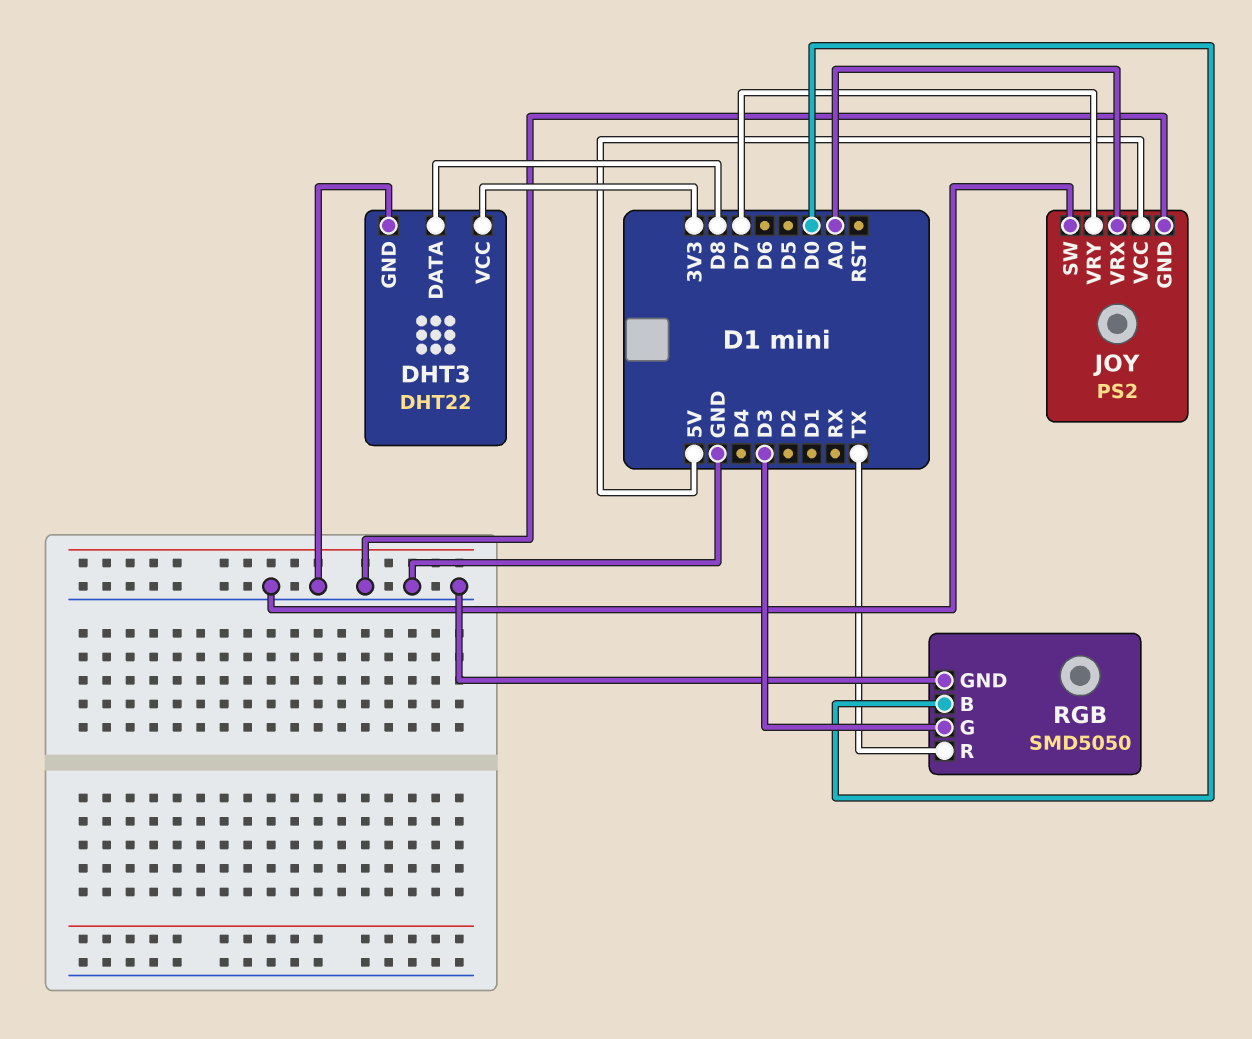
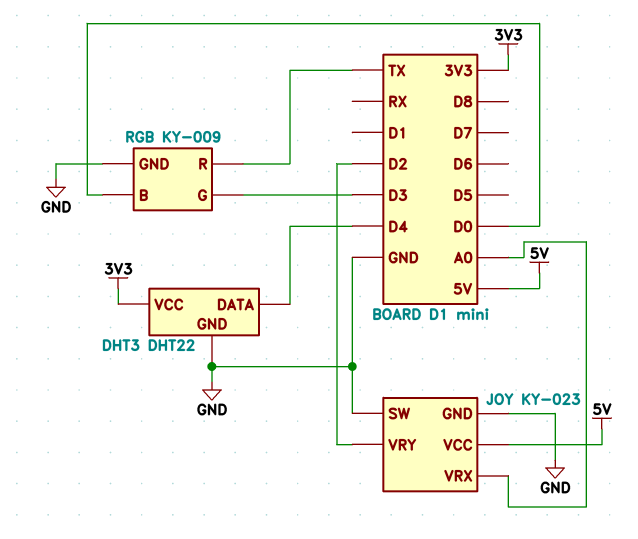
DHT3 pin DATA: D8 -> D4
JOY: PS2 -> KY-023
JOY pin VRY: D7 -> D2
RGB: SMD5050 -> KY-009

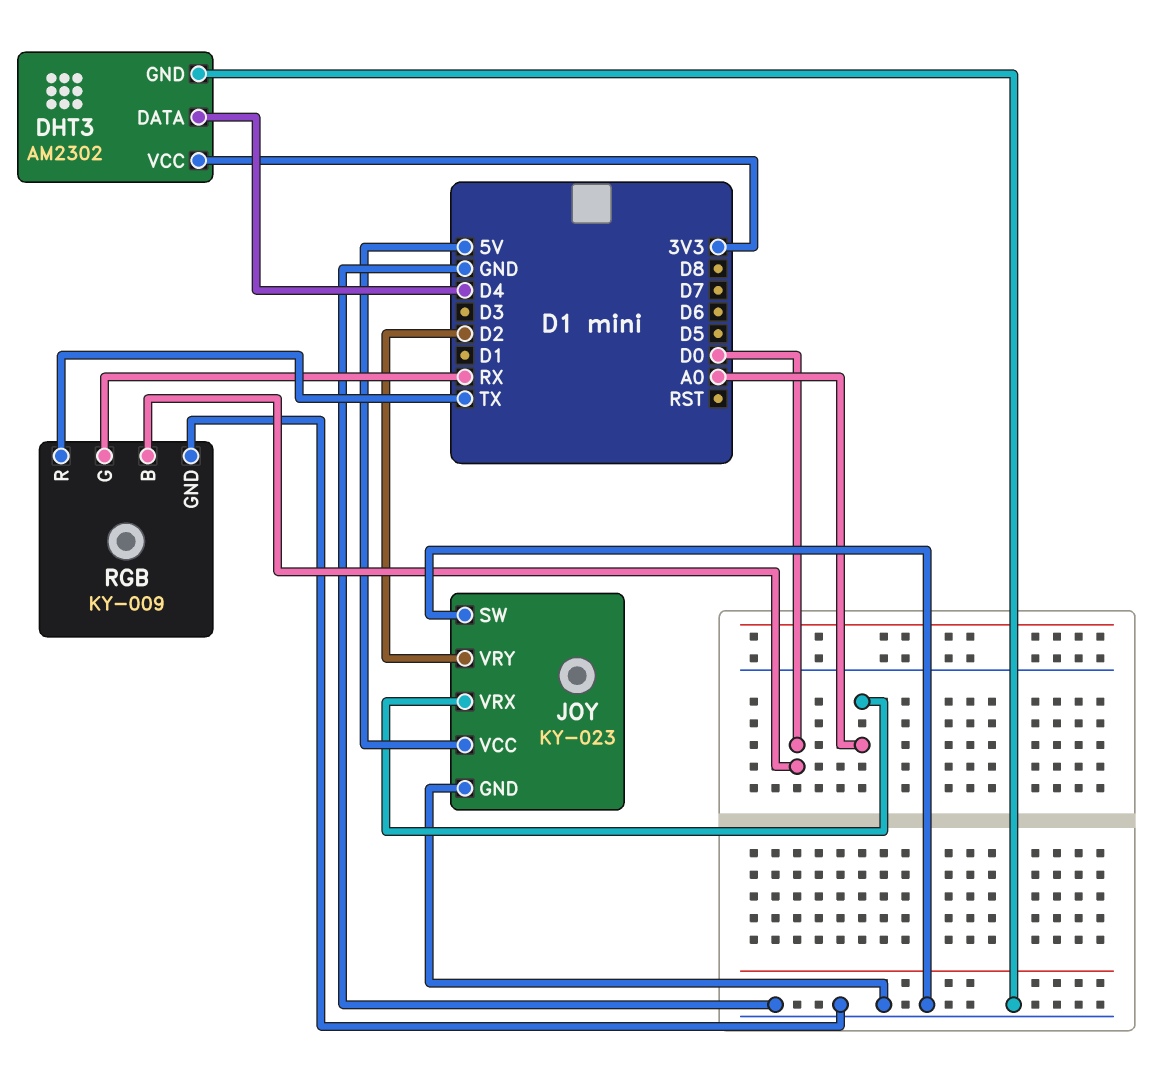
DHT3: DHT22 -> AM2302
RGB pin G: D3 -> RX

